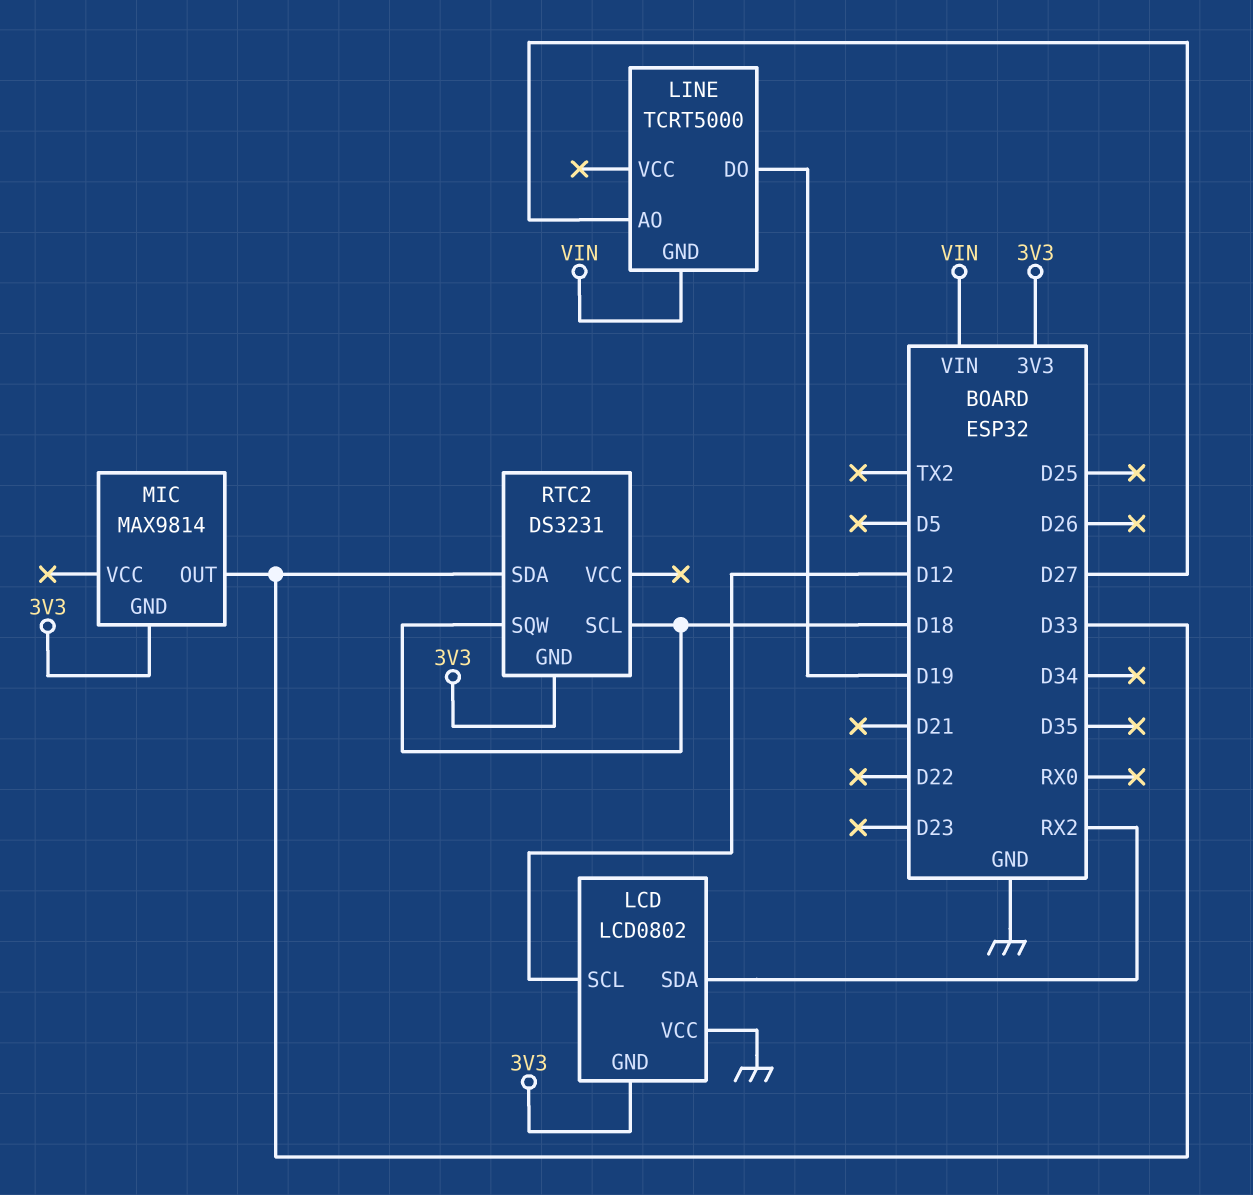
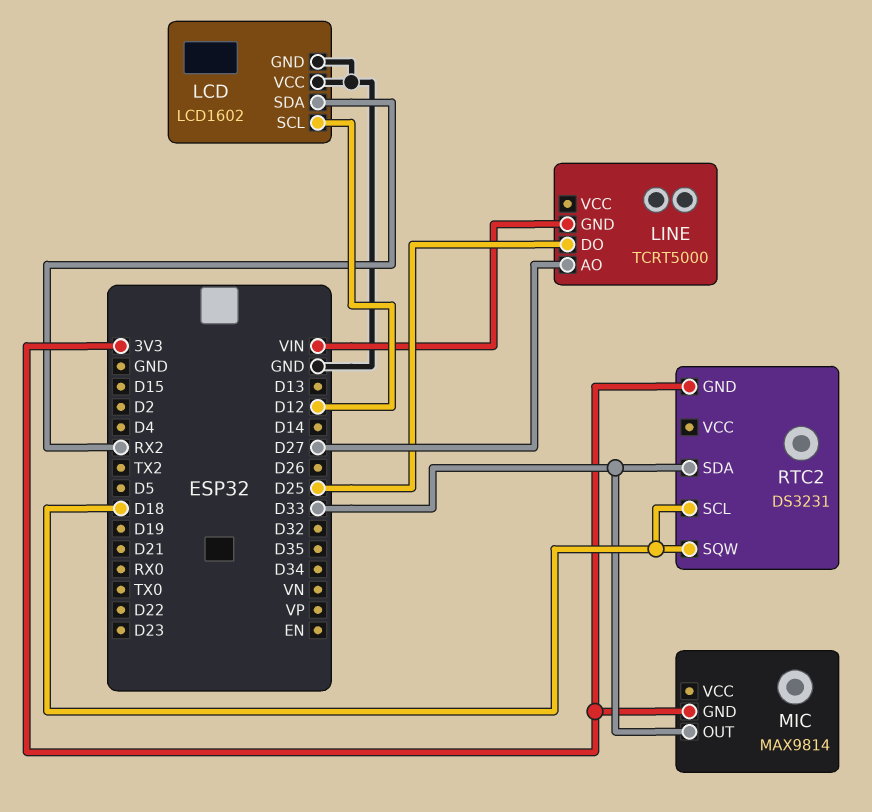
LCD: LCD0802 -> LCD1602
LCD pin GND: 3V3 -> GND
LINE pin DO: D19 -> D25

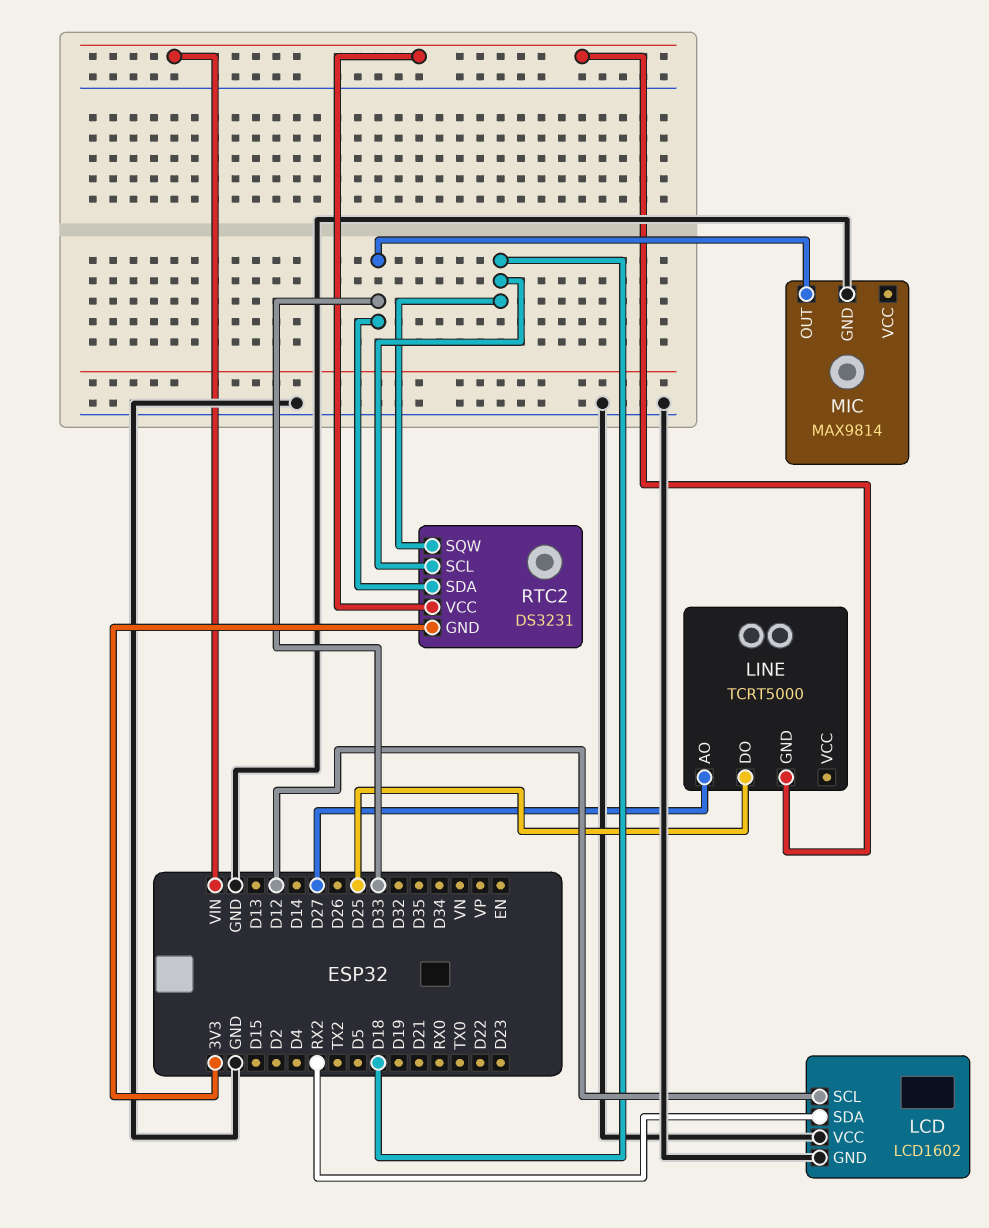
MIC pin GND: 3V3 -> GND
RTC2 pin VCC: none -> VIN

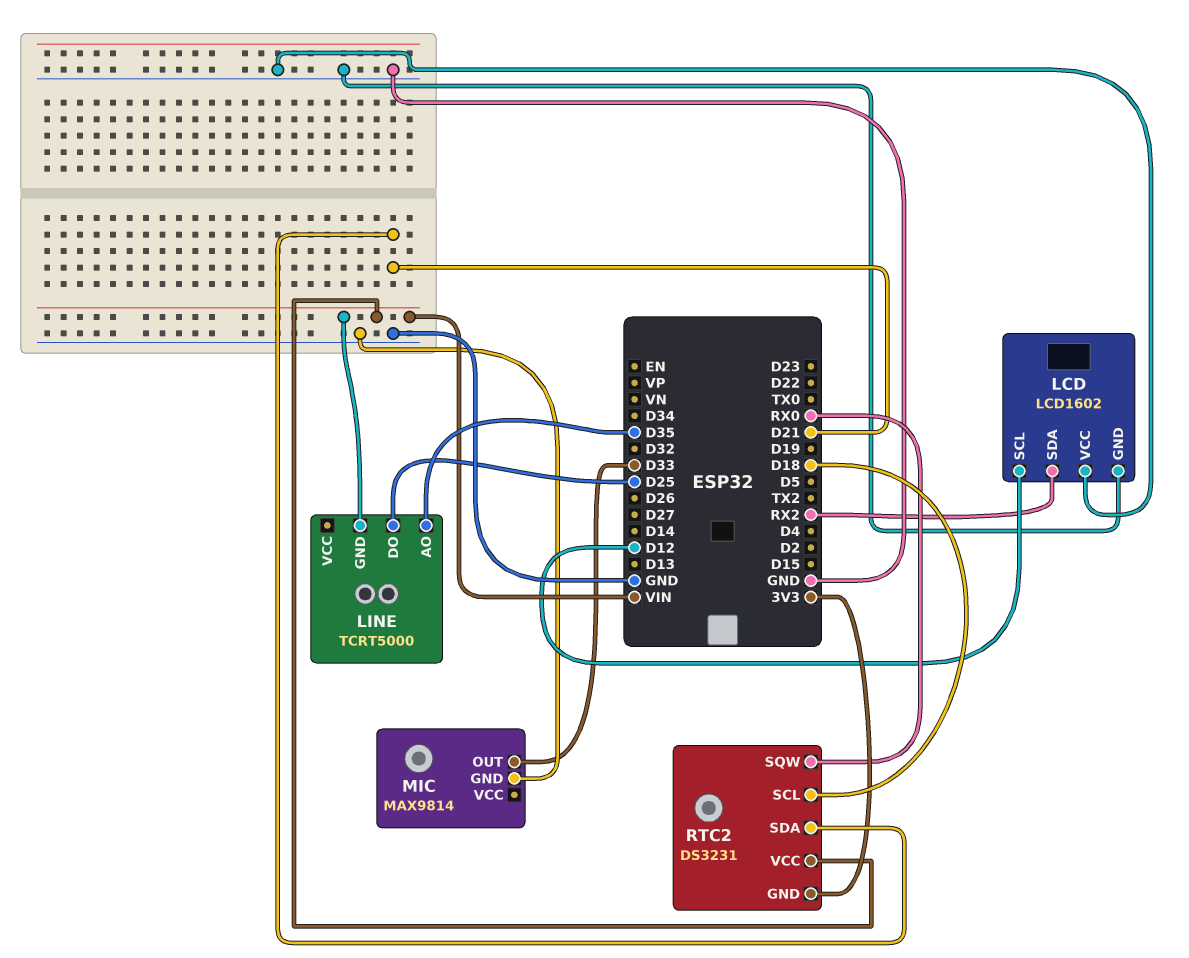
LINE pin AO: D27 -> D35
RTC2 pin SDA: D33 -> D21
RTC2 pin SQW: D18 -> RX0

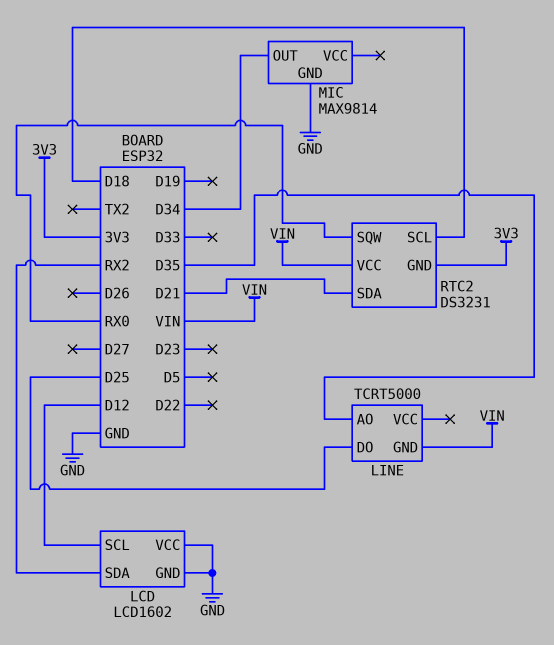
MIC pin OUT: D33 -> D34

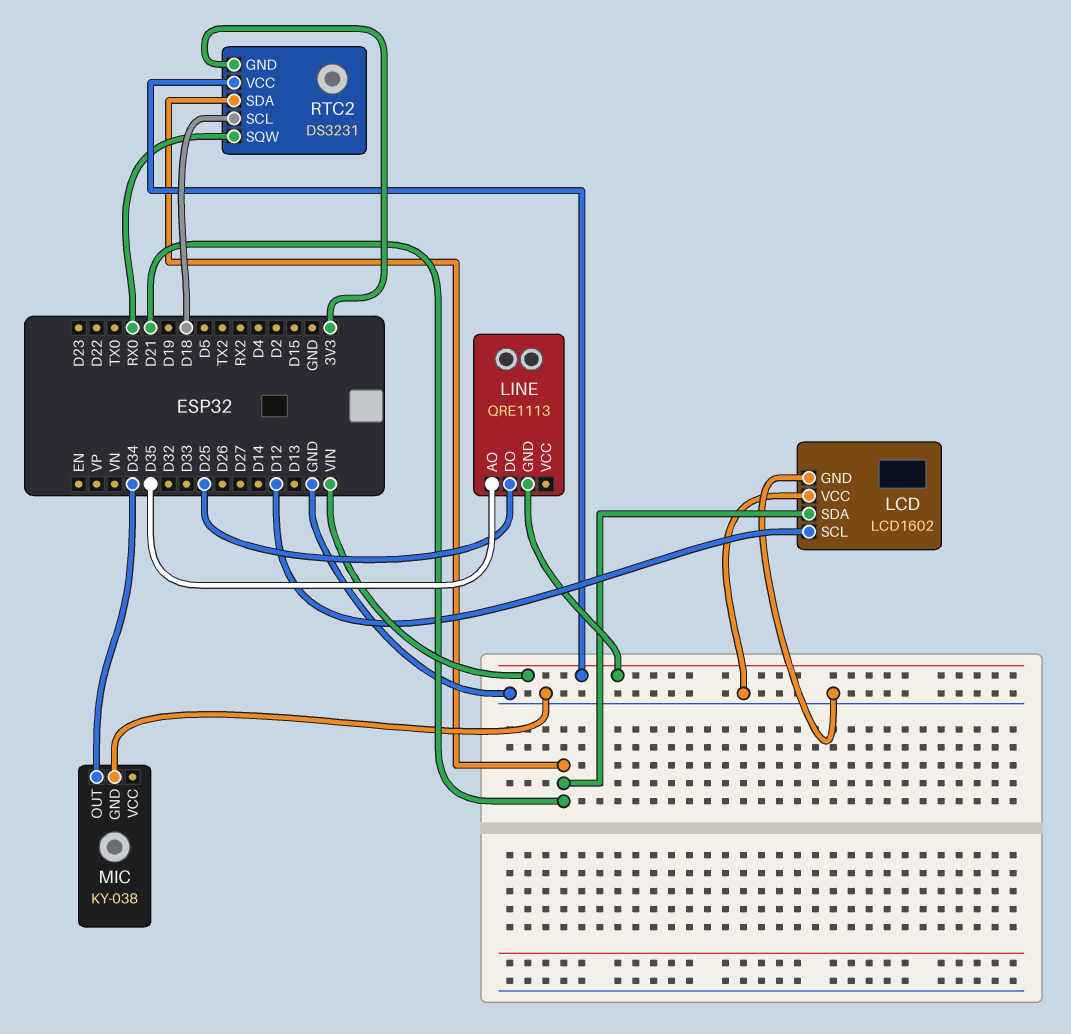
LCD pin SDA: RX2 -> D21
LINE: TCRT5000 -> QRE1113
MIC: MAX9814 -> KY-038

